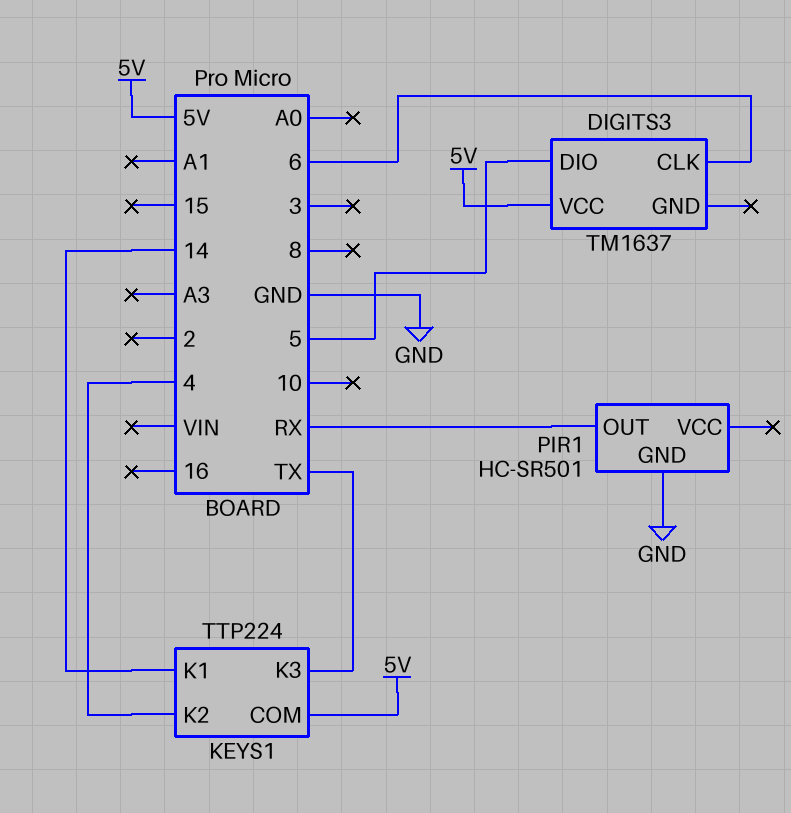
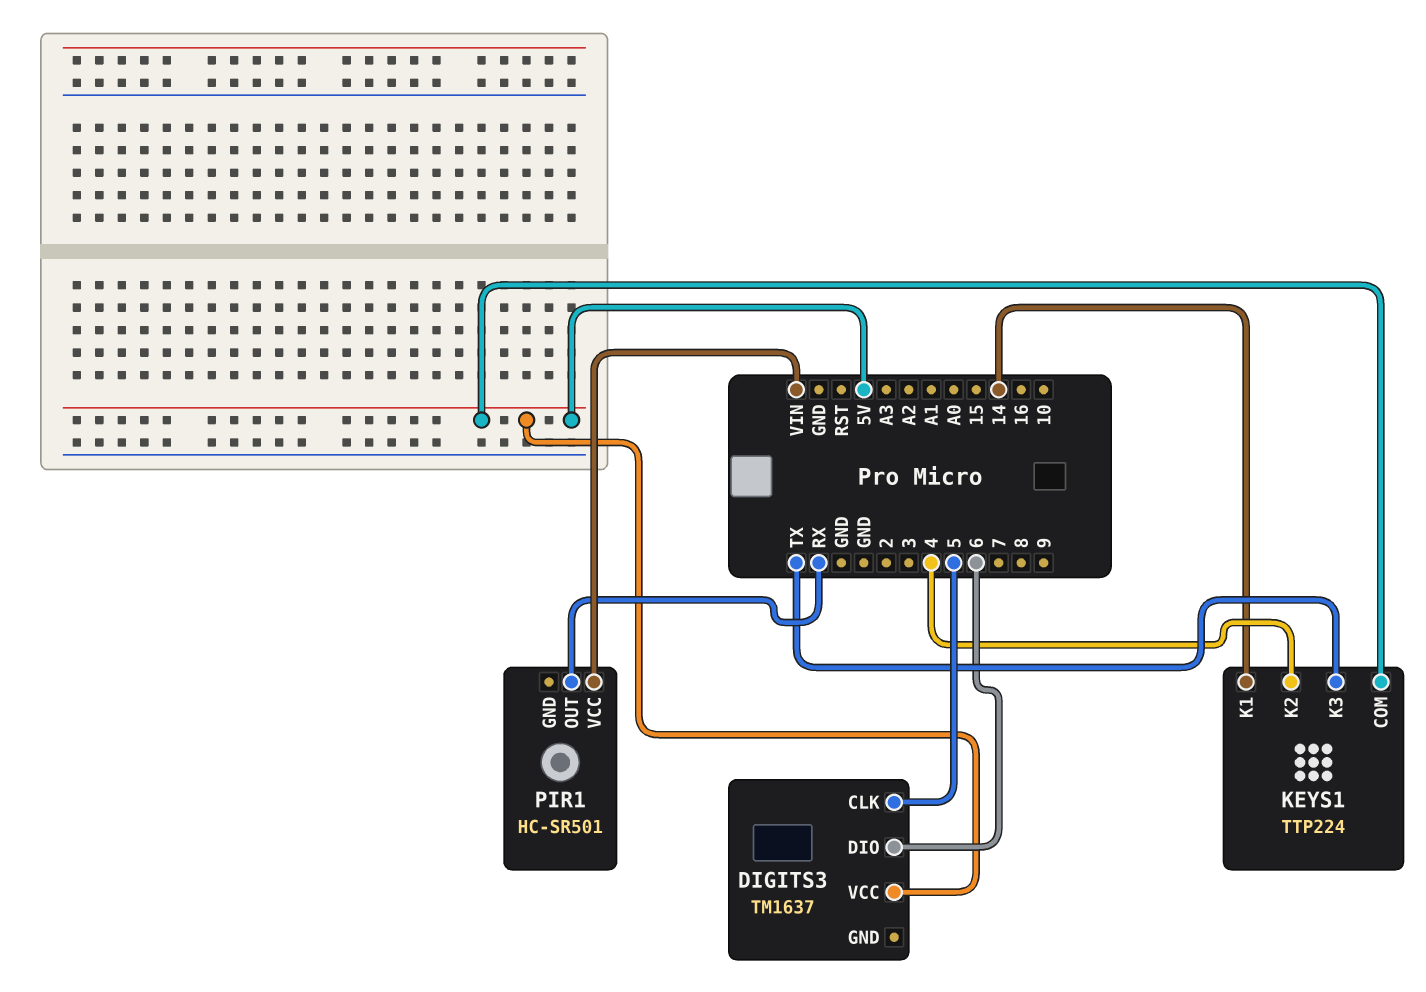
DIGITS3 pin CLK: 6 -> 5
DIGITS3 pin DIO: 5 -> 6
PIR1 pin GND: GND -> none
PIR1 pin VCC: none -> VIN

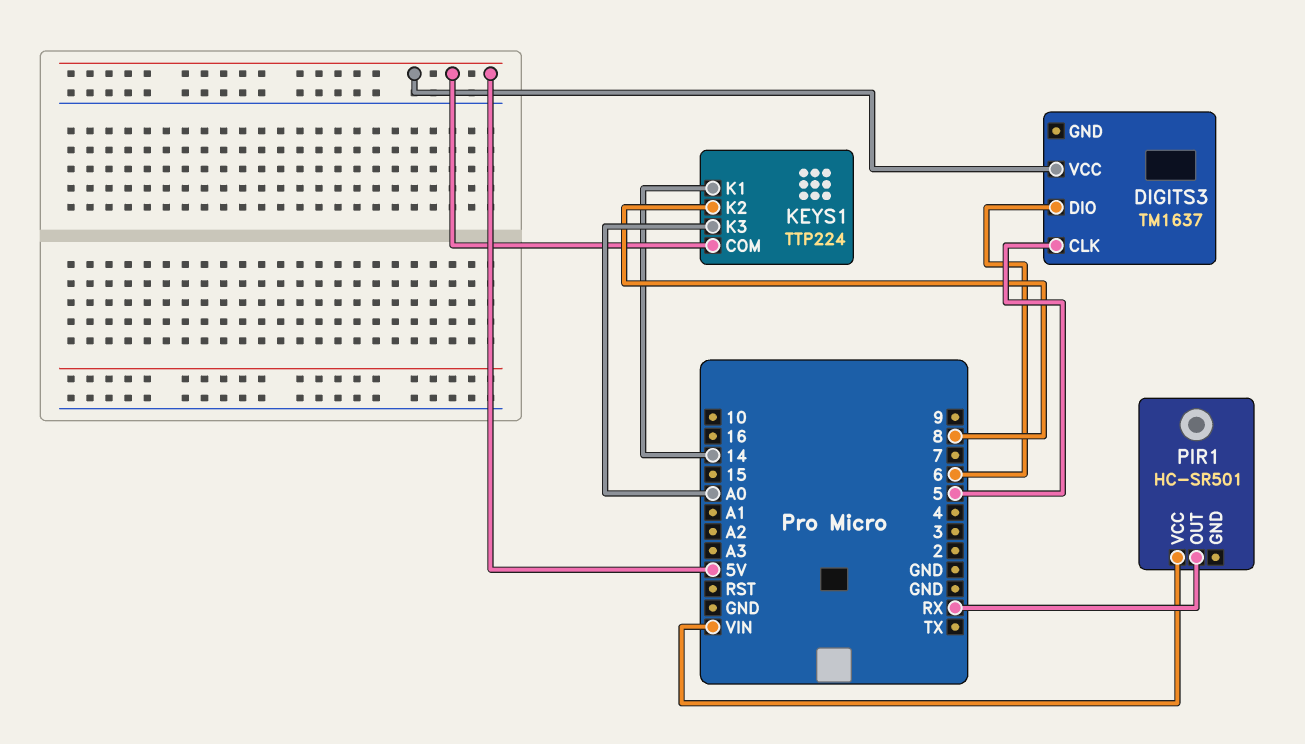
KEYS1 pin K2: 4 -> 8
KEYS1 pin K3: TX -> A0

